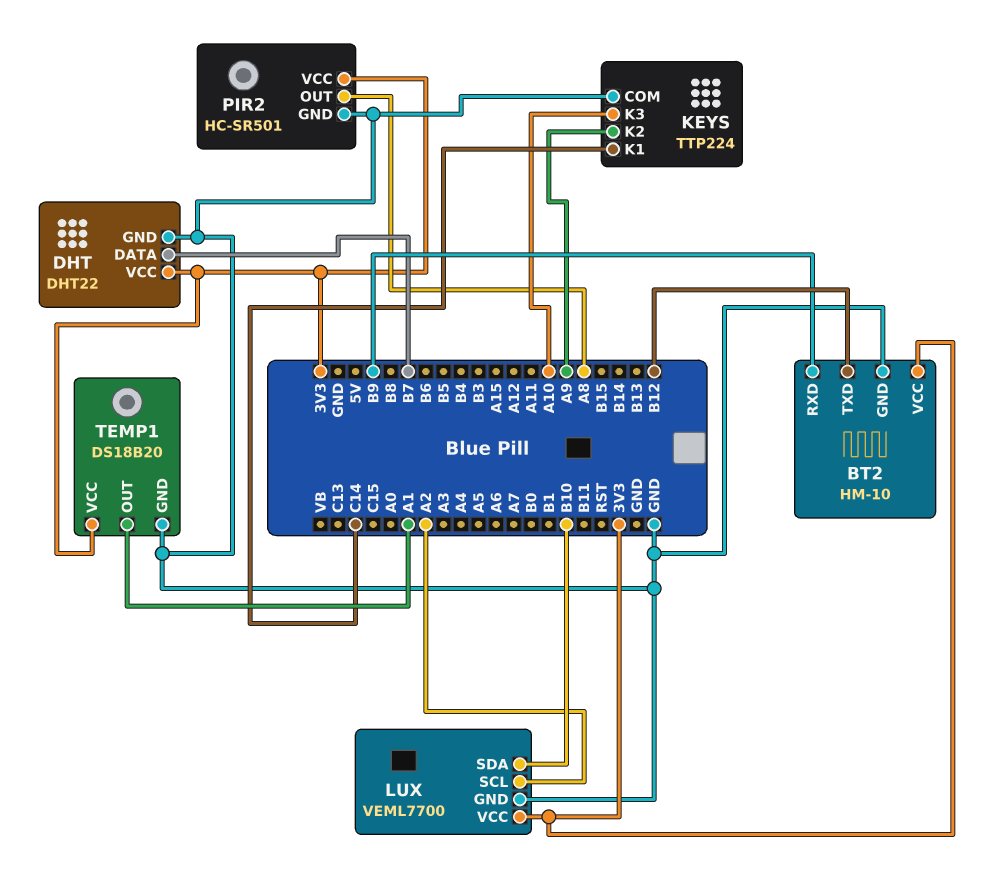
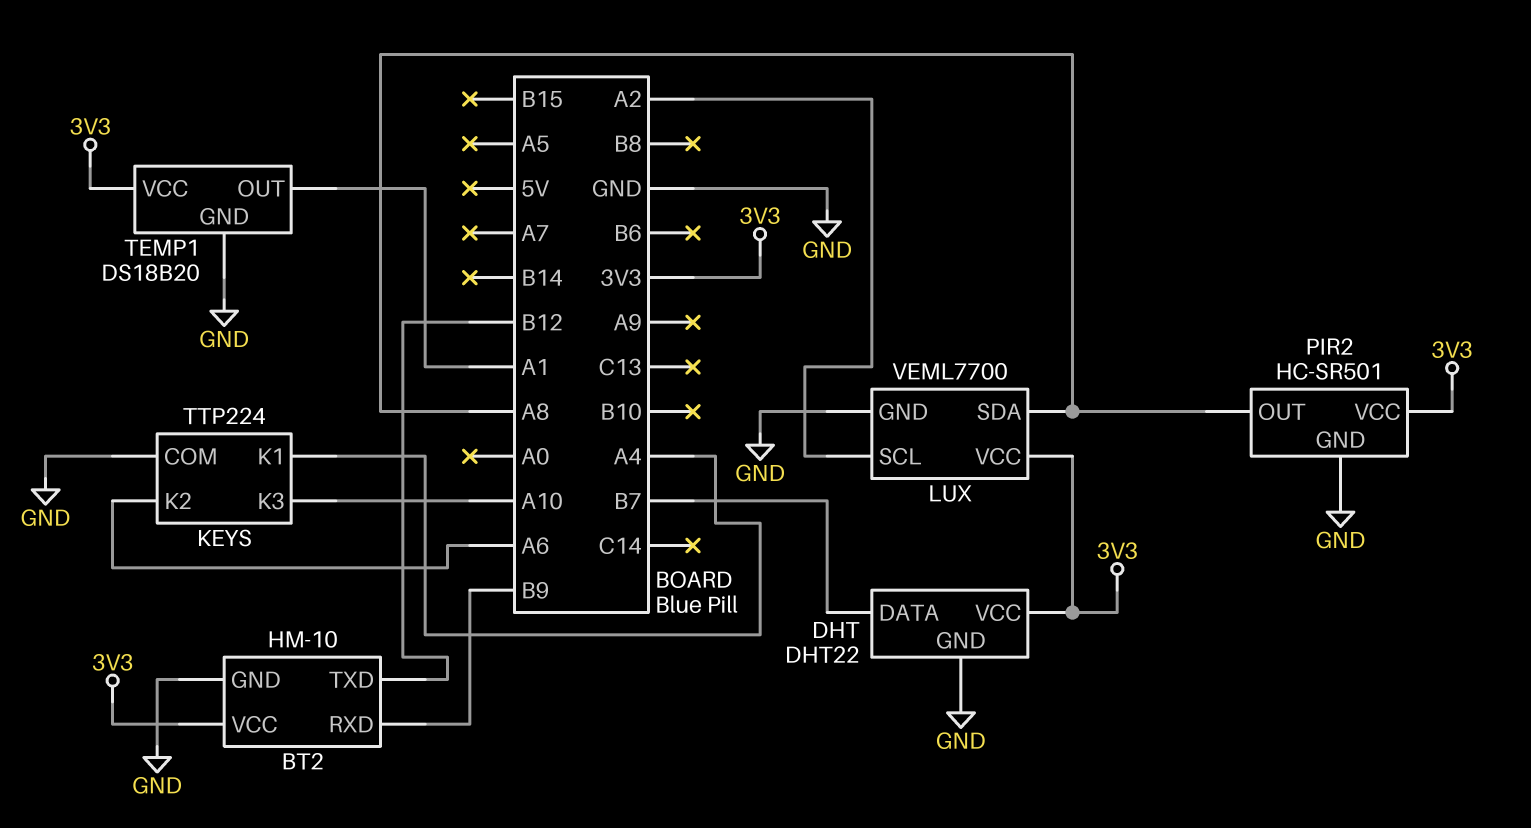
KEYS pin K1: C14 -> A4
KEYS pin K2: A9 -> A6
LUX pin SDA: B10 -> A8

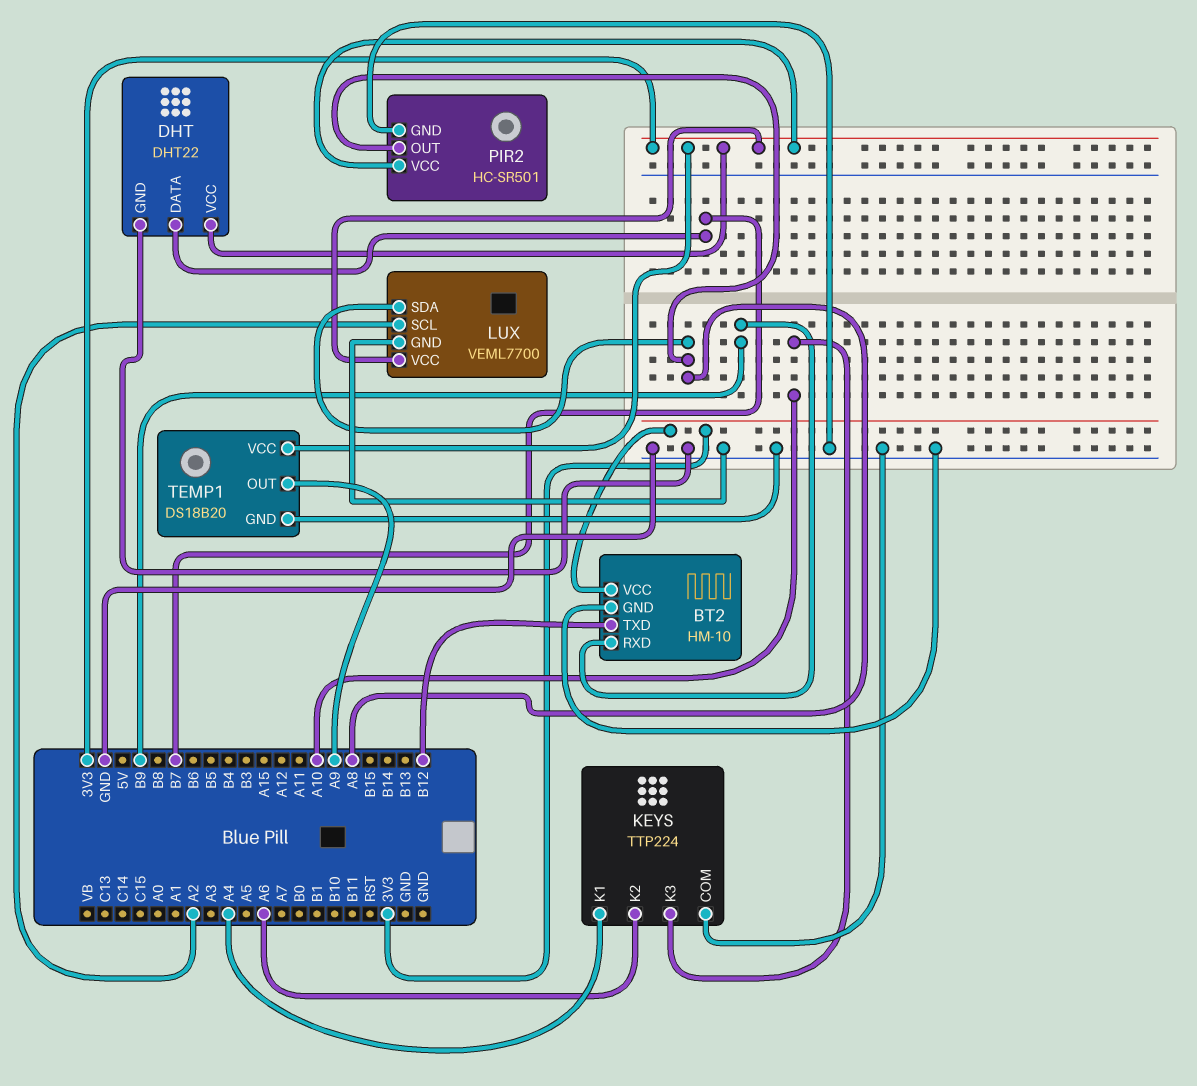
TEMP1 pin OUT: A1 -> A9

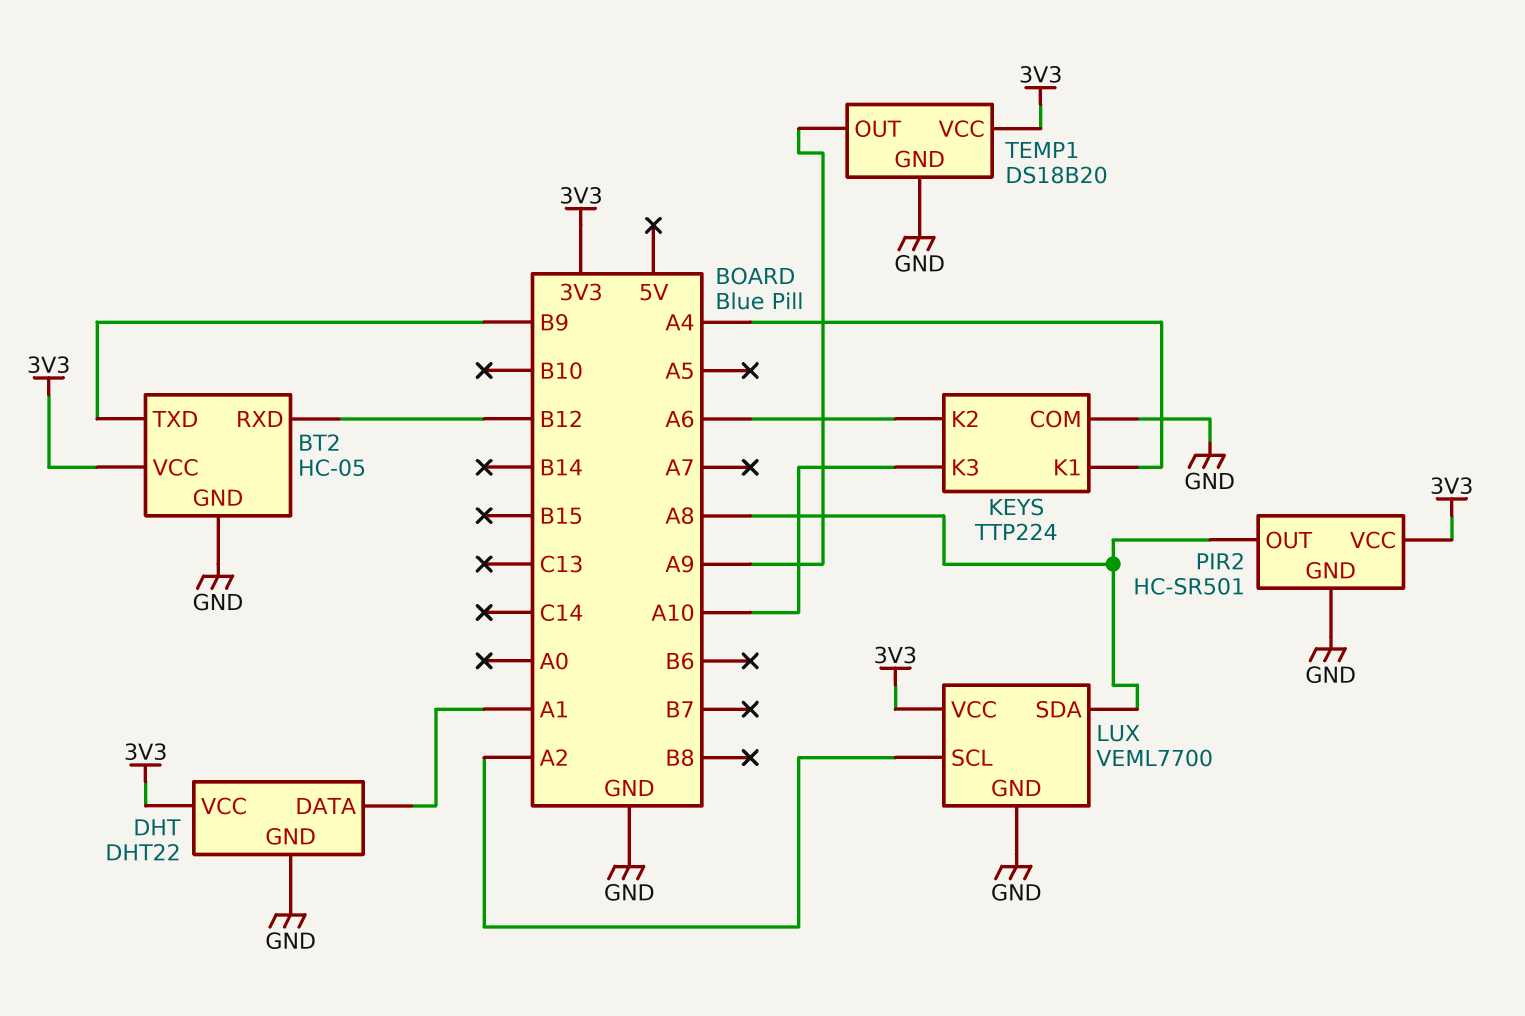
BT2: HM-10 -> HC-05
BT2 pin RXD: B9 -> B12
BT2 pin TXD: B12 -> B9
DHT pin DATA: B7 -> A1

